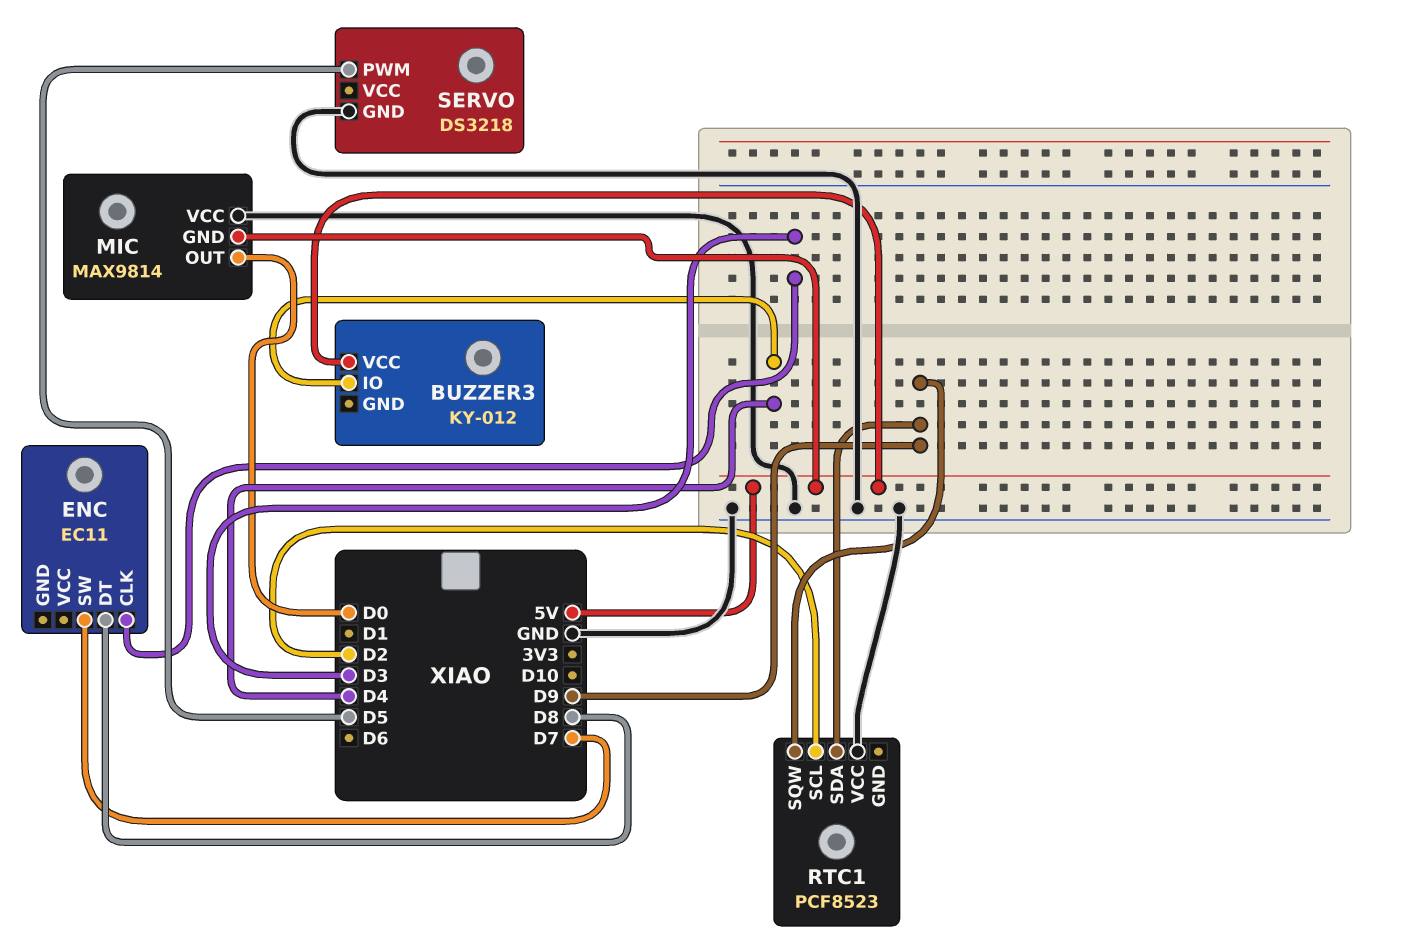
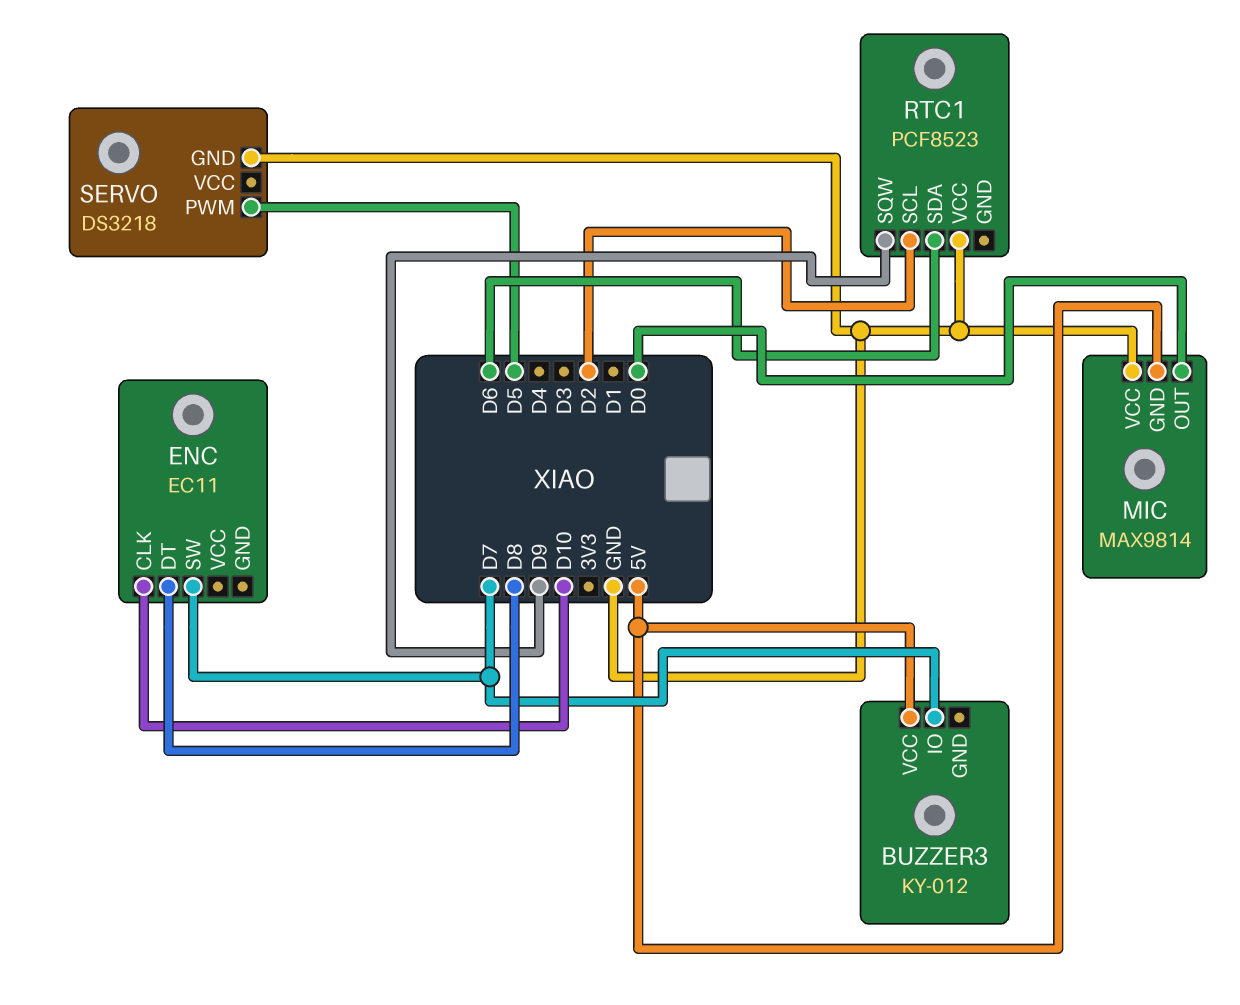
BUZZER3 pin IO: D4 -> D7
ENC pin CLK: D3 -> D10
RTC1 pin SDA: D9 -> D6

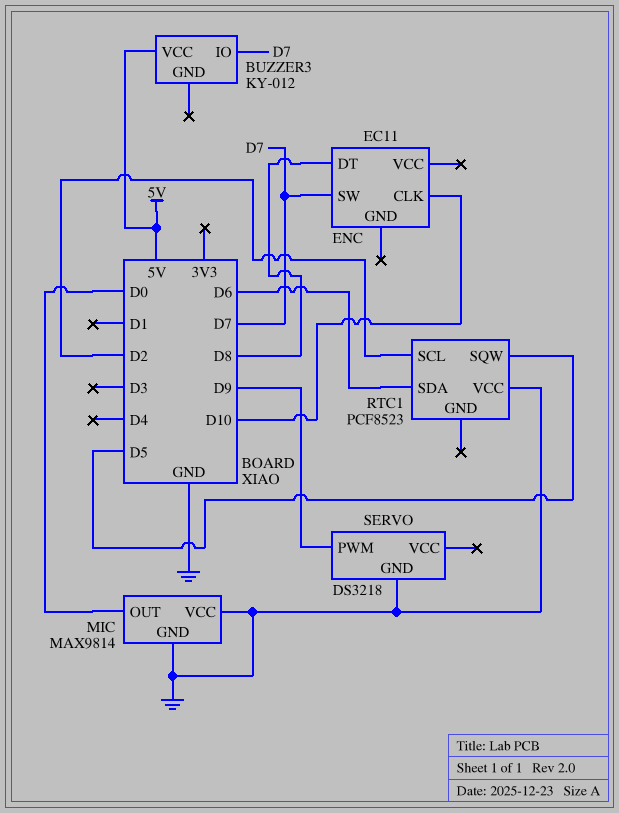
MIC pin GND: 5V -> GND
RTC1 pin SQW: D9 -> D5
SERVO pin PWM: D5 -> D9

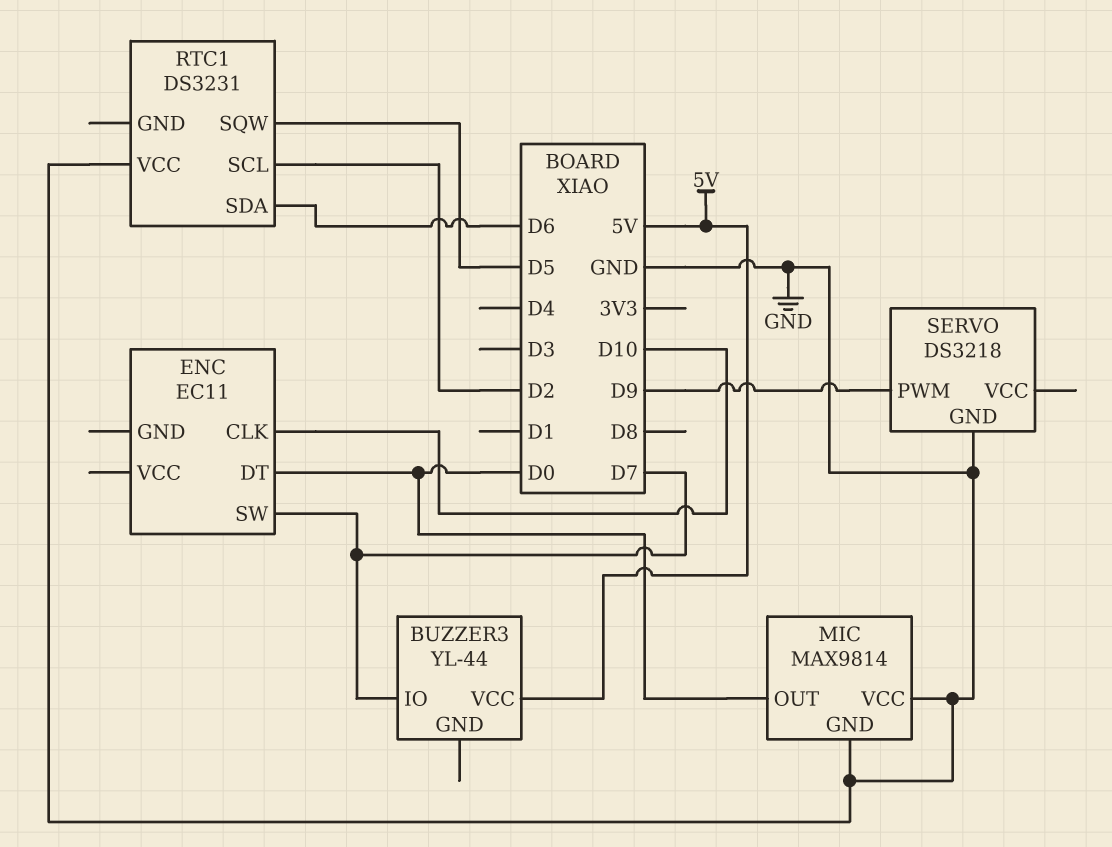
BUZZER3: KY-012 -> YL-44
ENC pin DT: D8 -> D0
RTC1: PCF8523 -> DS3231

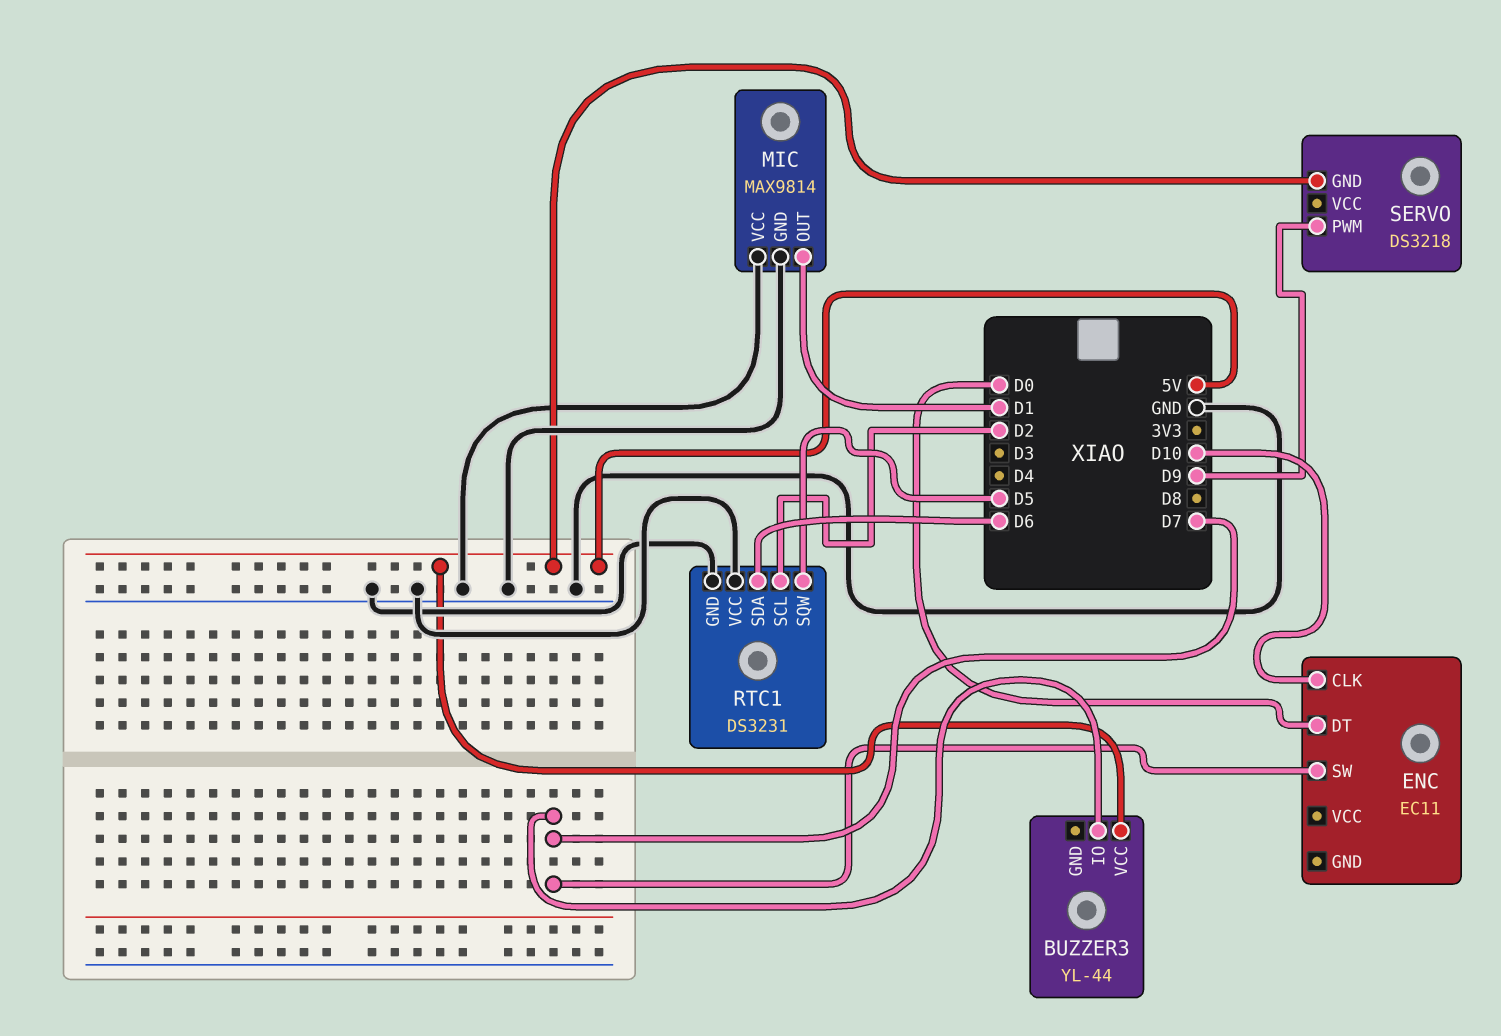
MIC pin OUT: D0 -> D1
RTC1 pin GND: none -> GND
SERVO pin GND: GND -> 5V

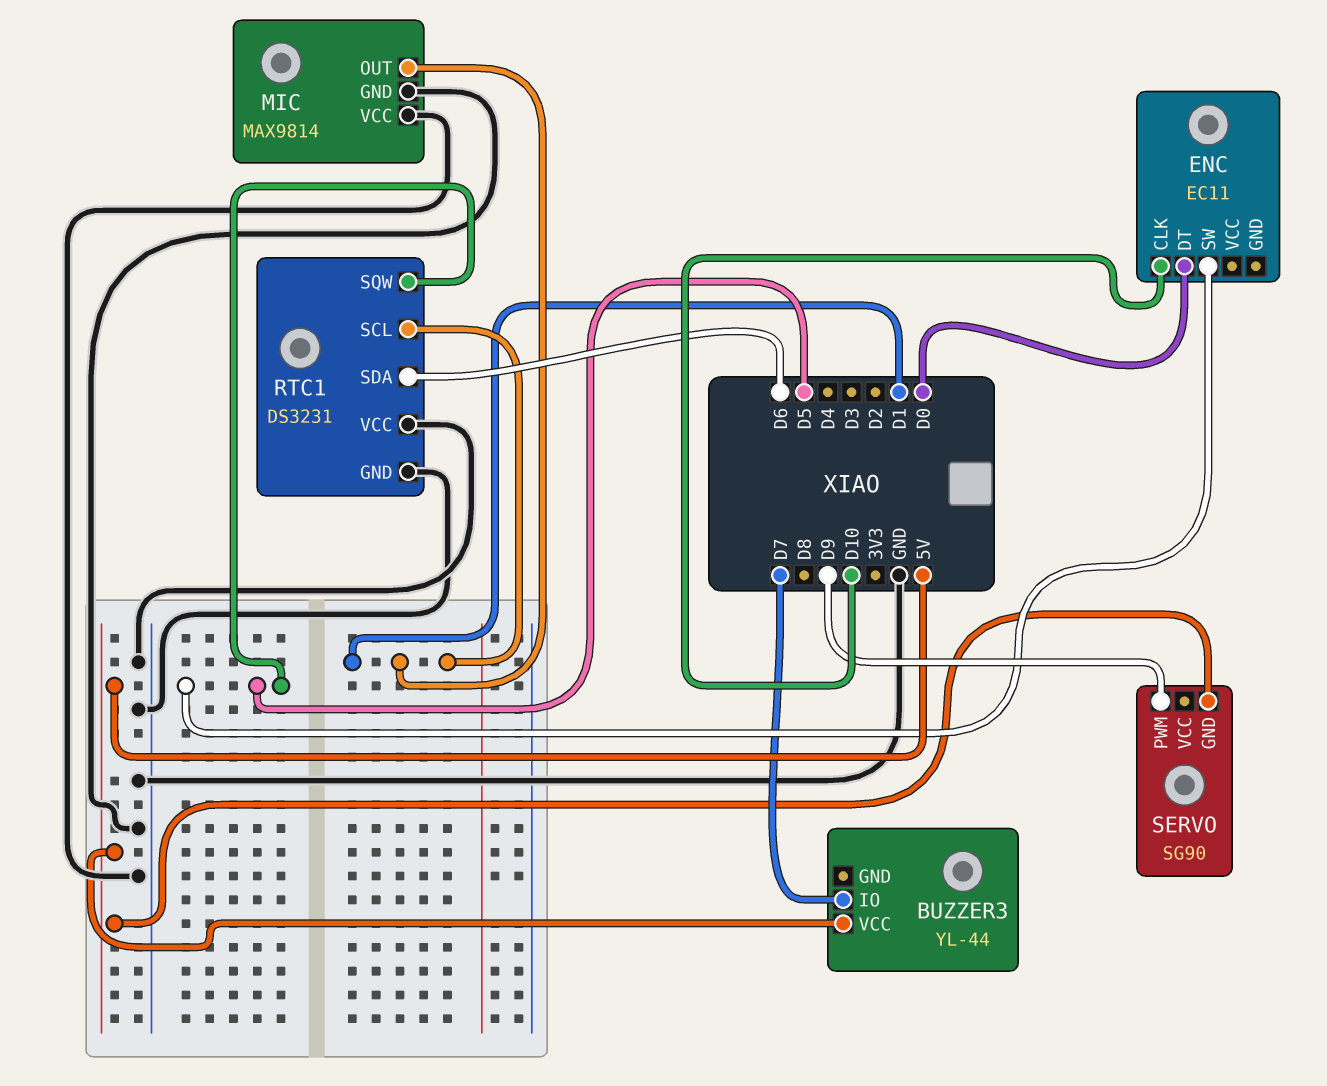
ENC pin SW: D7 -> D5
RTC1 pin SCL: D2 -> D1
SERVO: DS3218 -> SG90

